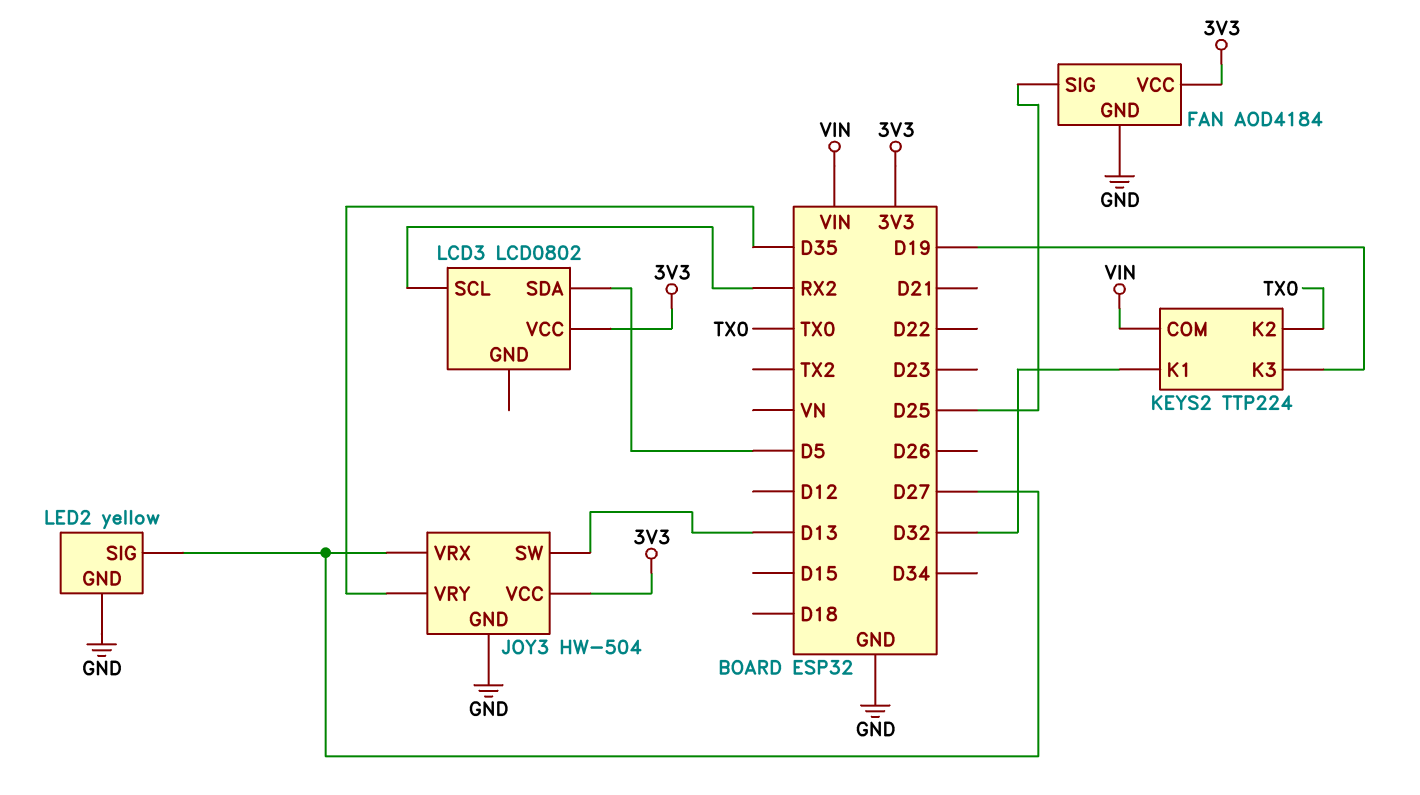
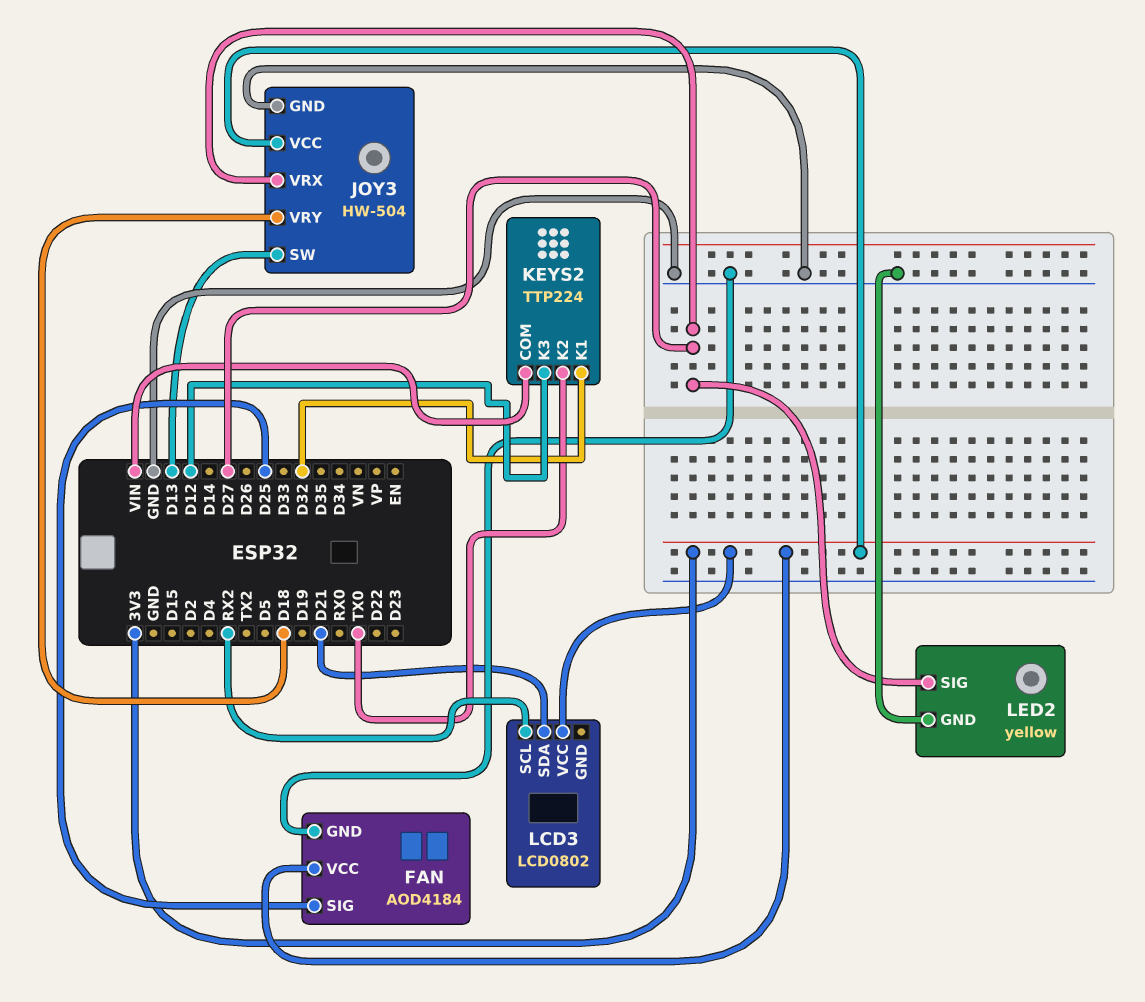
JOY3 pin VRY: D35 -> D18
KEYS2 pin K3: D19 -> D12
LCD3 pin SDA: D5 -> D21

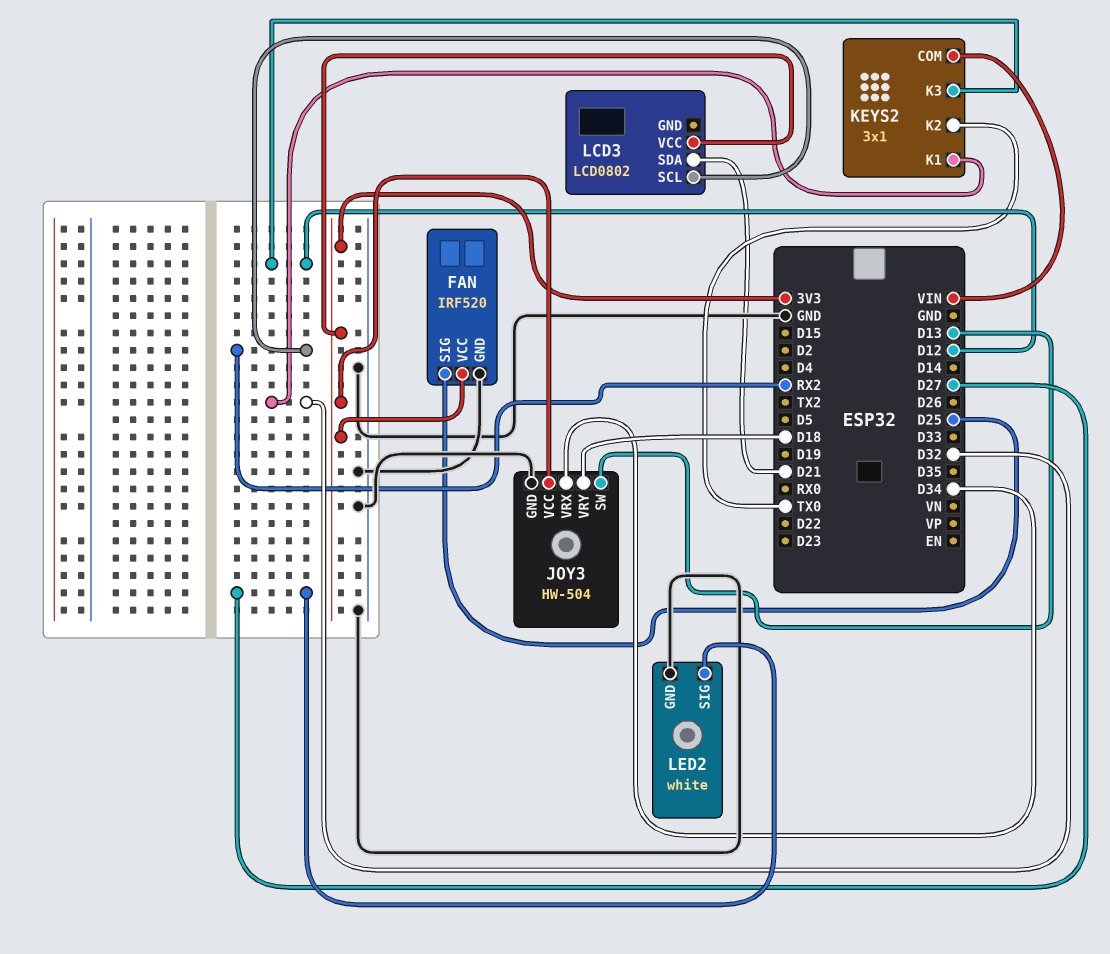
FAN: AOD4184 -> IRF520
JOY3 pin VRX: D27 -> D34
KEYS2: TTP224 -> 3x1
LED2: yellow -> white

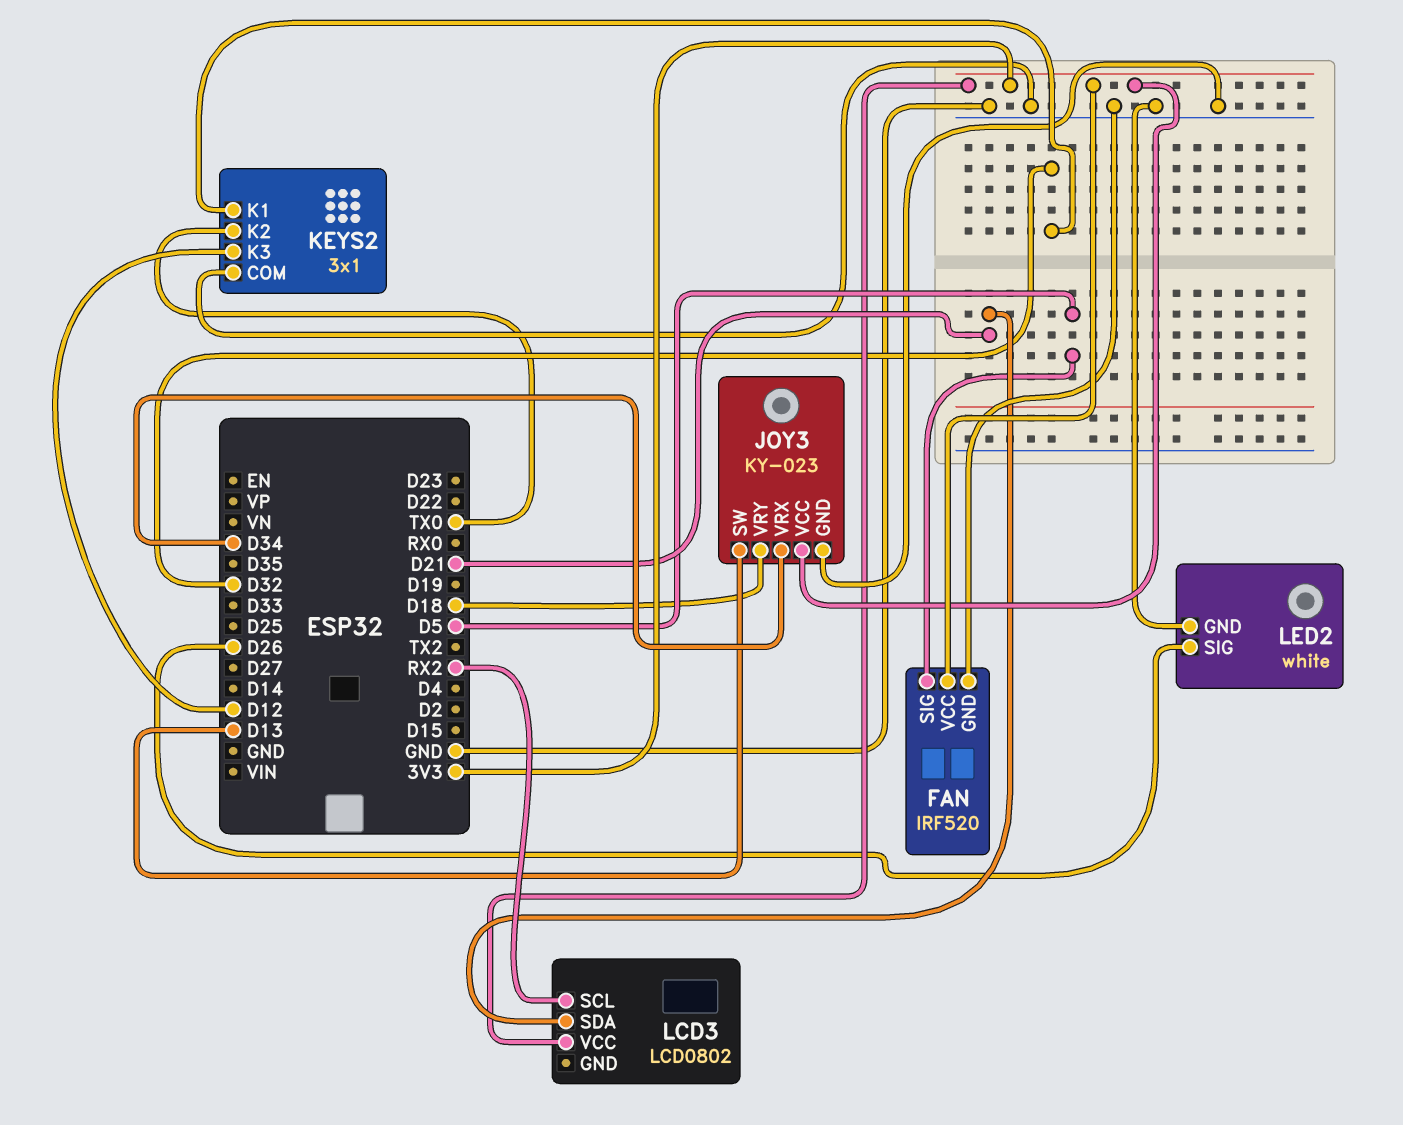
FAN pin SIG: D25 -> D5
JOY3: HW-504 -> KY-023
KEYS2 pin COM: VIN -> GND
LED2 pin SIG: D27 -> D26

